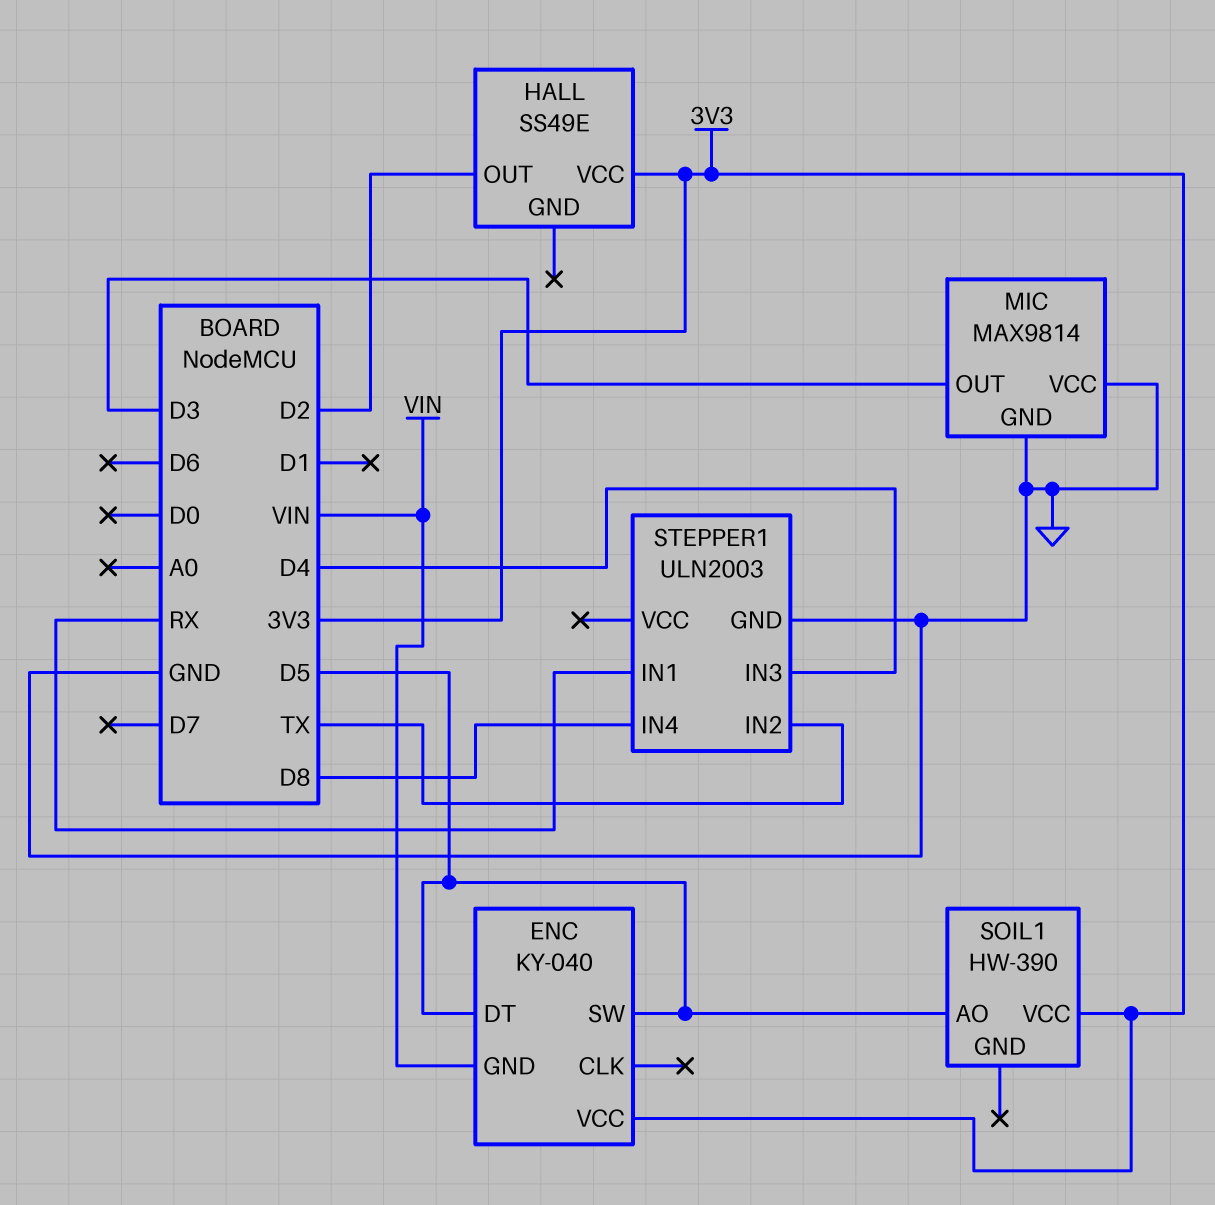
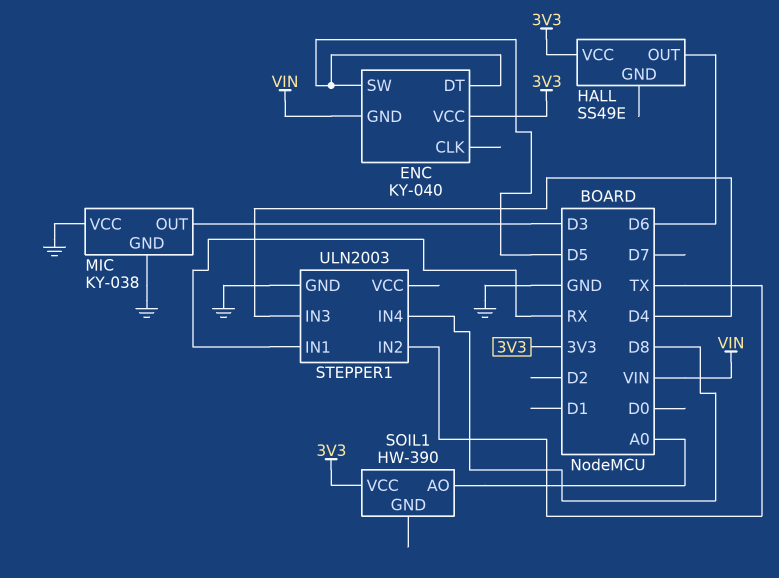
HALL pin OUT: D2 -> D6
MIC: MAX9814 -> KY-038
SOIL1 pin AO: D5 -> A0

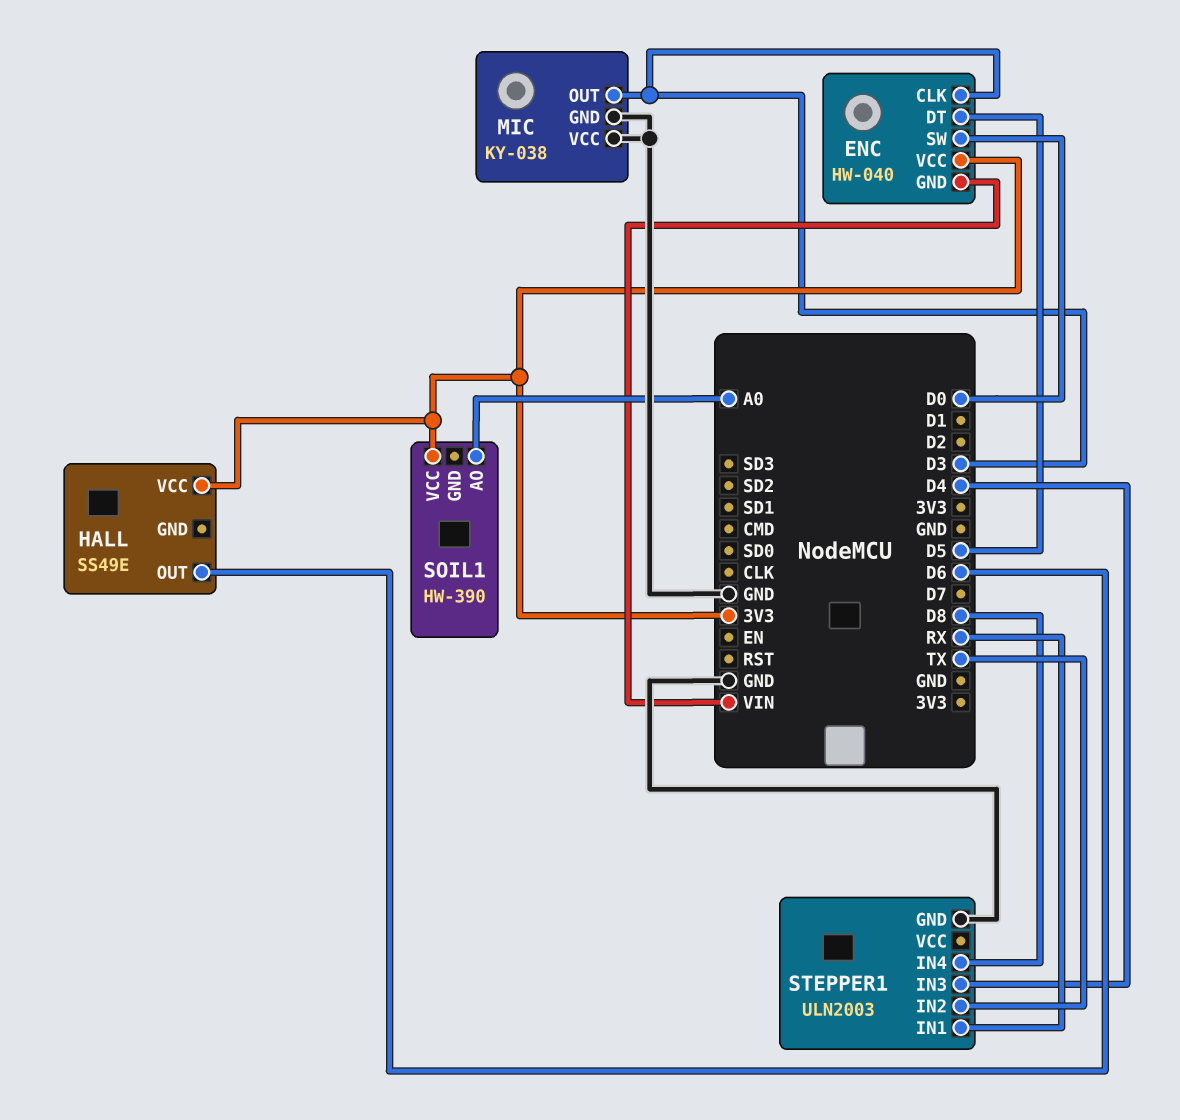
ENC: KY-040 -> HW-040
ENC pin CLK: none -> D3
ENC pin SW: D5 -> D0

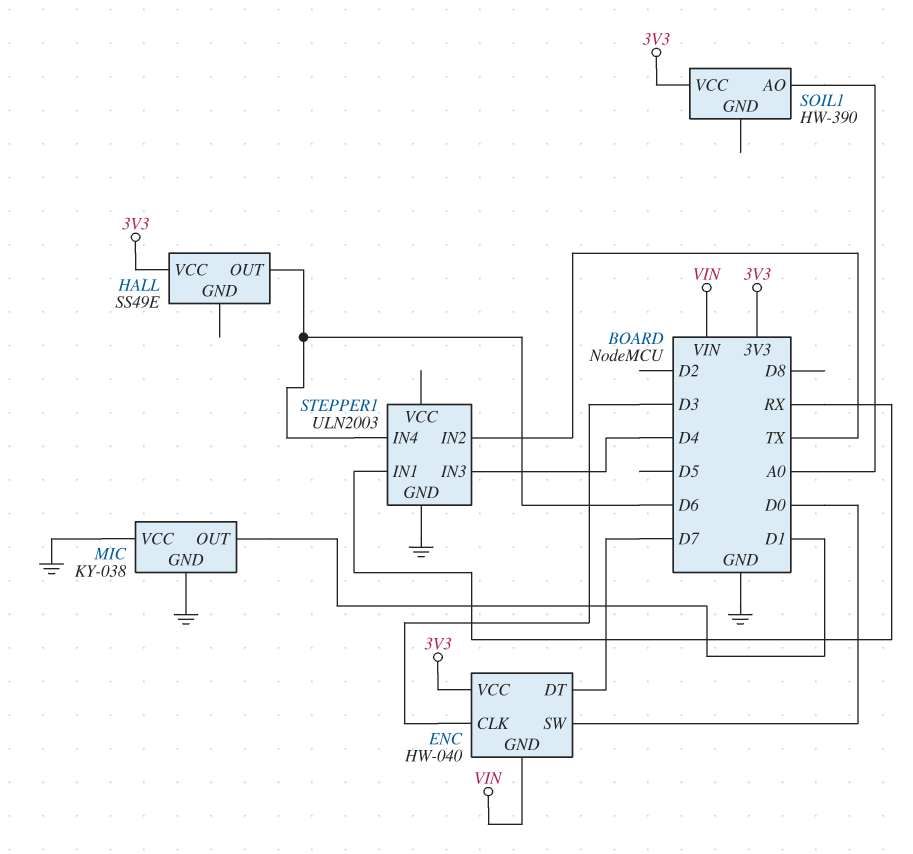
ENC pin DT: D5 -> D7
MIC pin OUT: D3 -> D1
STEPPER1 pin IN4: D8 -> D6

